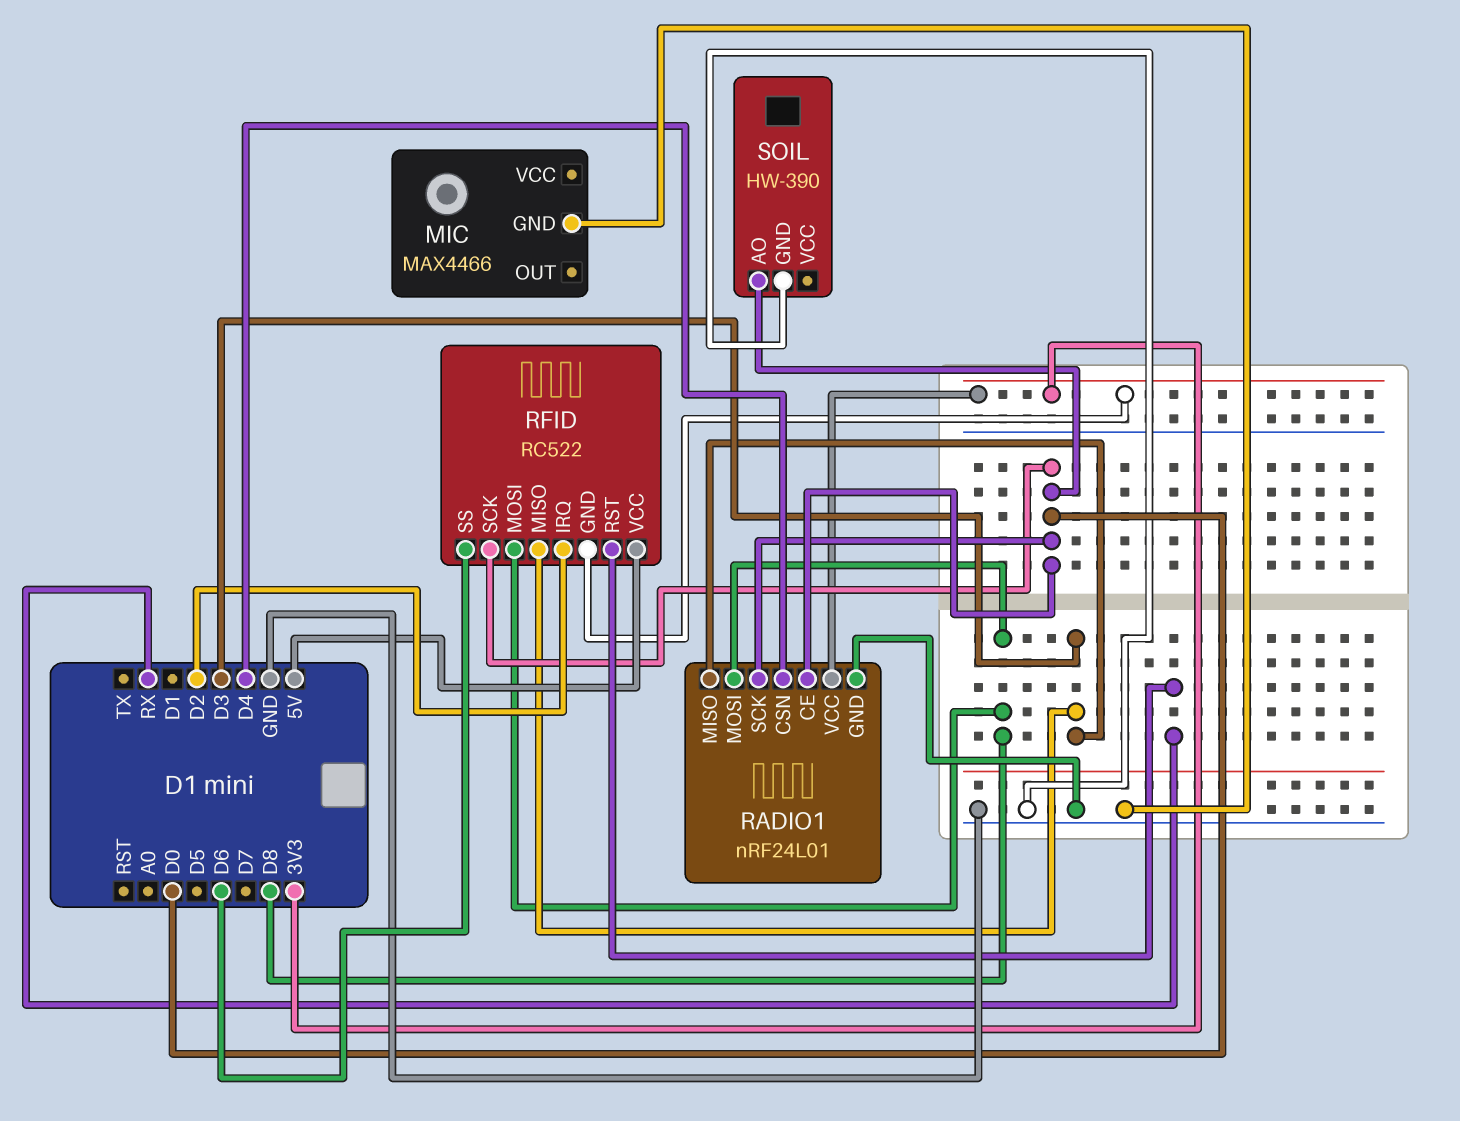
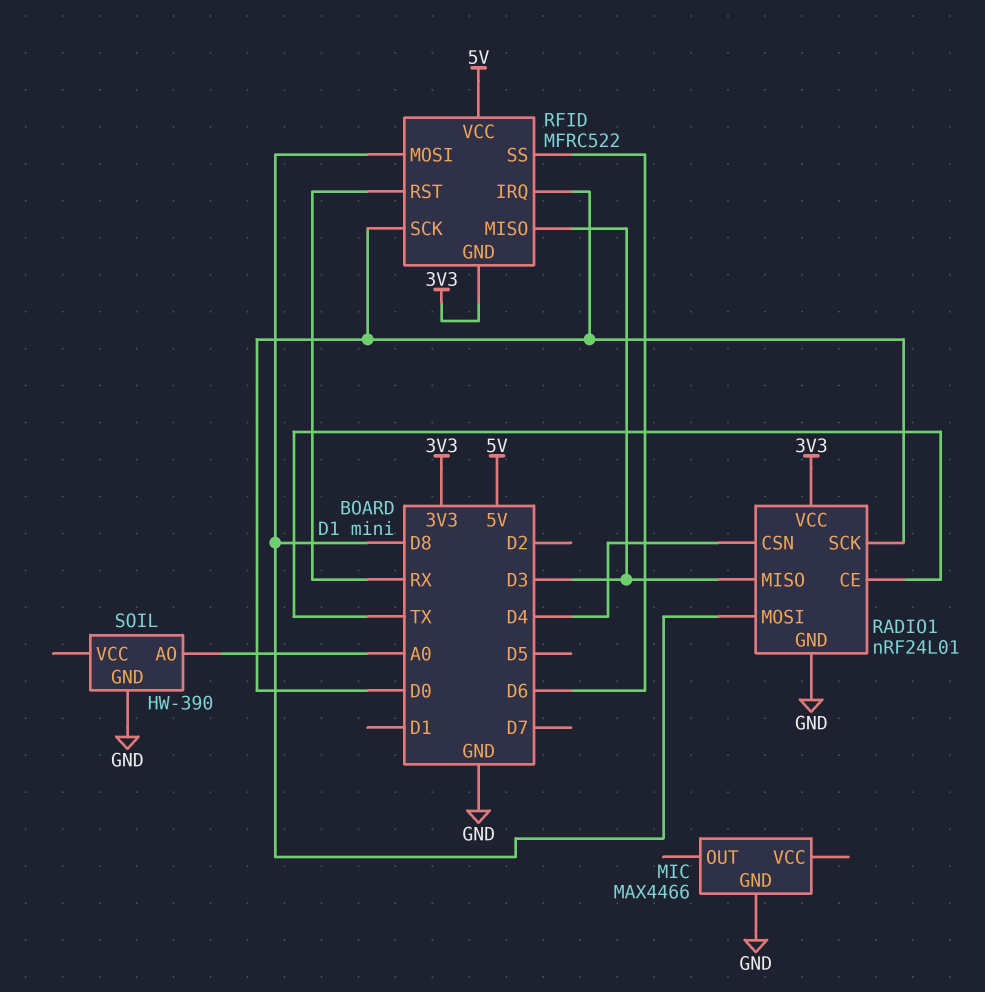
RADIO1 pin CE: D0 -> TX
RFID: RC522 -> MFRC522
RFID pin IRQ: D2 -> D0
SOIL pin AO: D0 -> A0

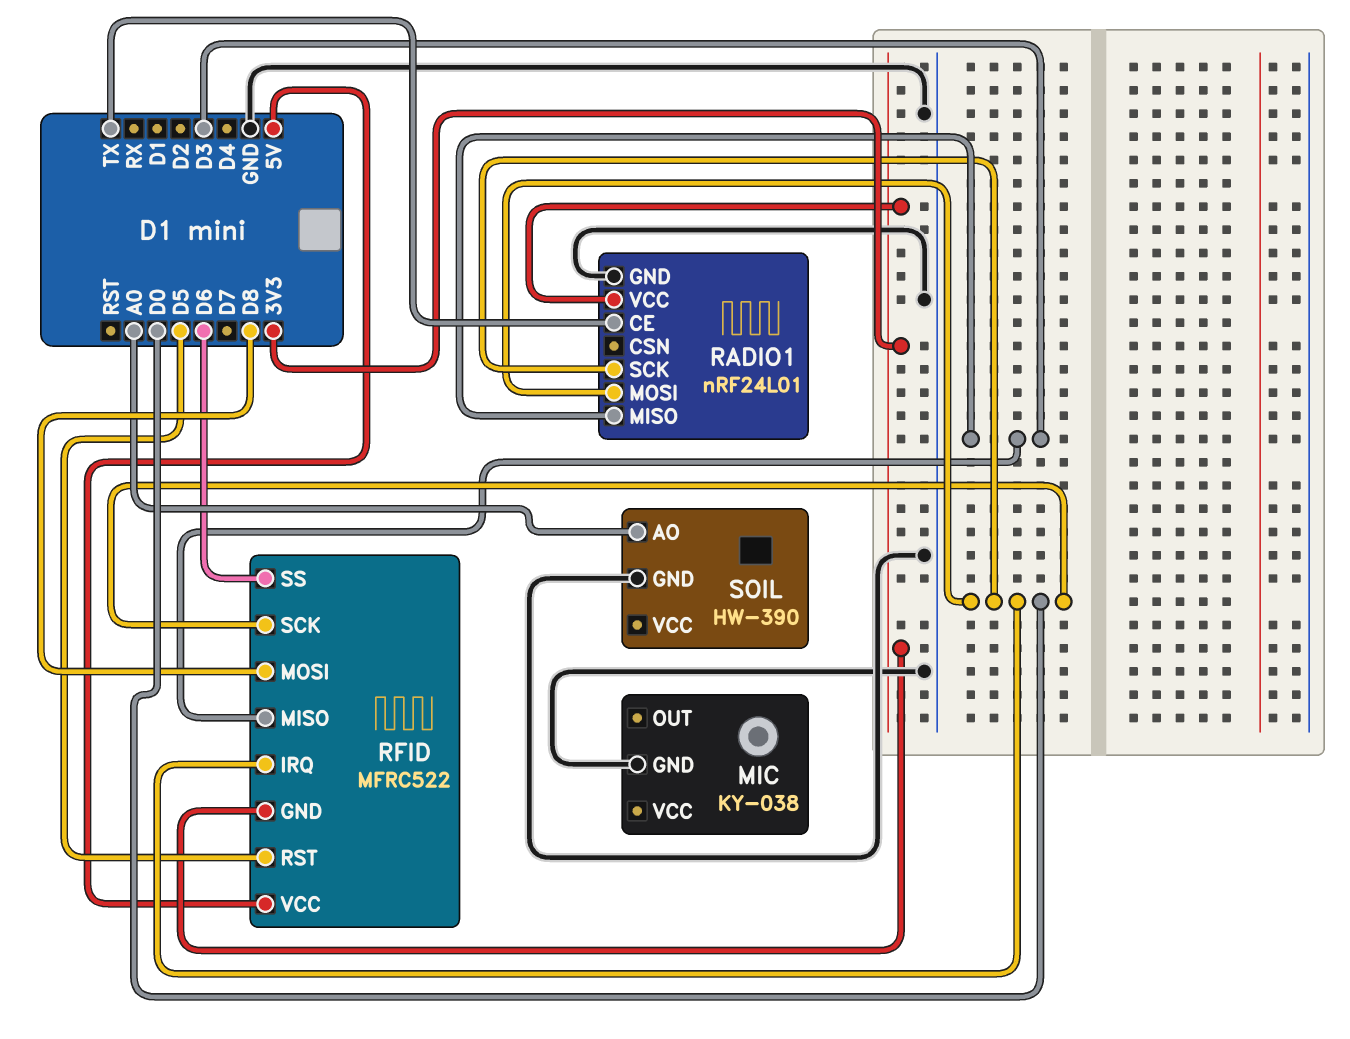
MIC: MAX4466 -> KY-038
RADIO1 pin CSN: D4 -> none
RADIO1 pin MOSI: D8 -> D0
RFID pin RST: RX -> D5

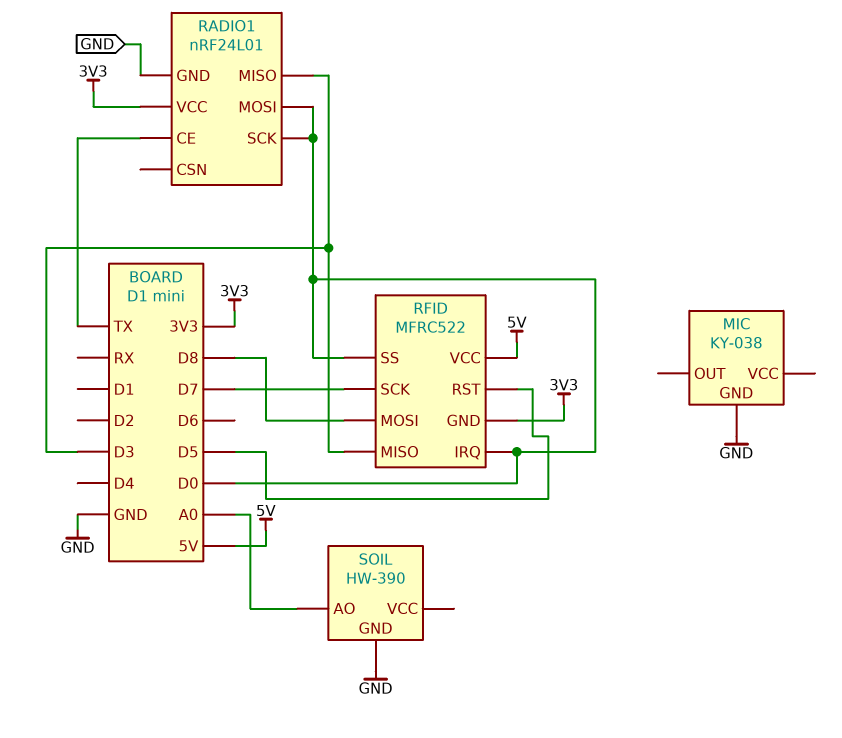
RFID pin SCK: D0 -> D7
RFID pin SS: D6 -> D0

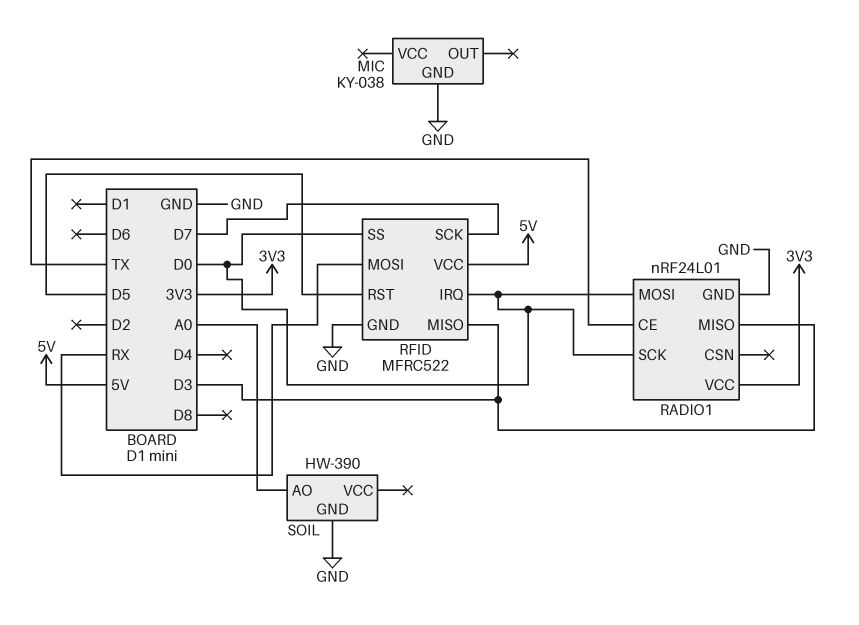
RFID pin GND: 3V3 -> GND
RFID pin MOSI: D8 -> RX

